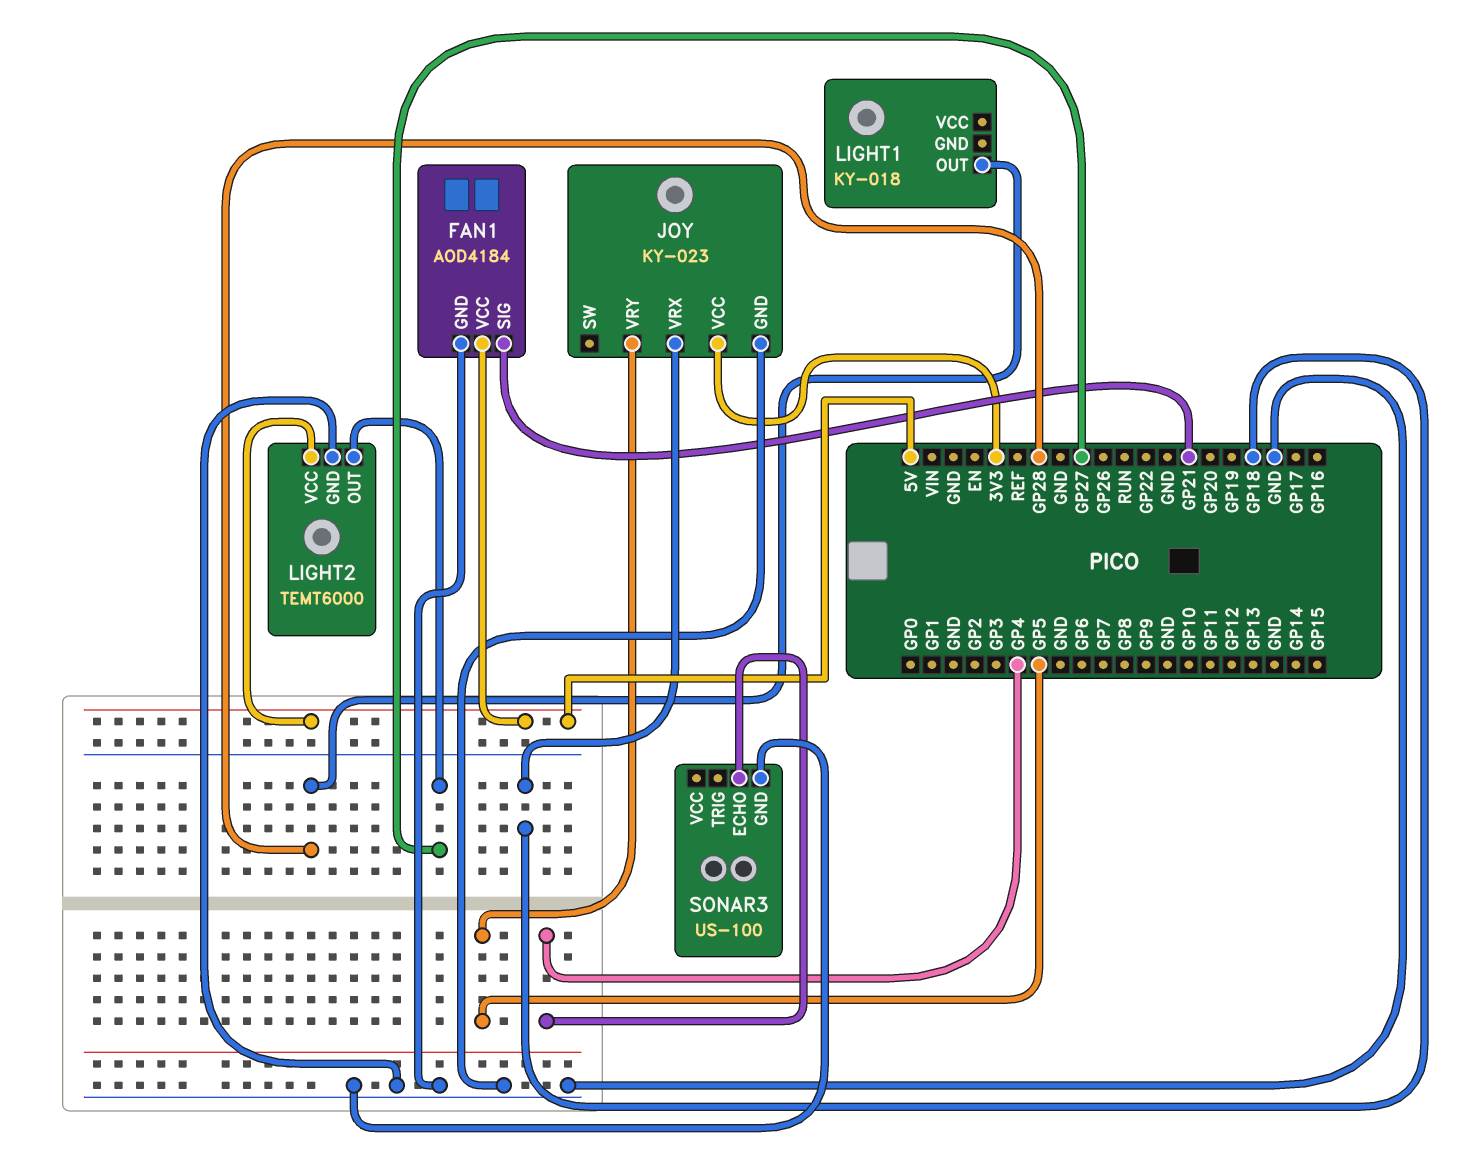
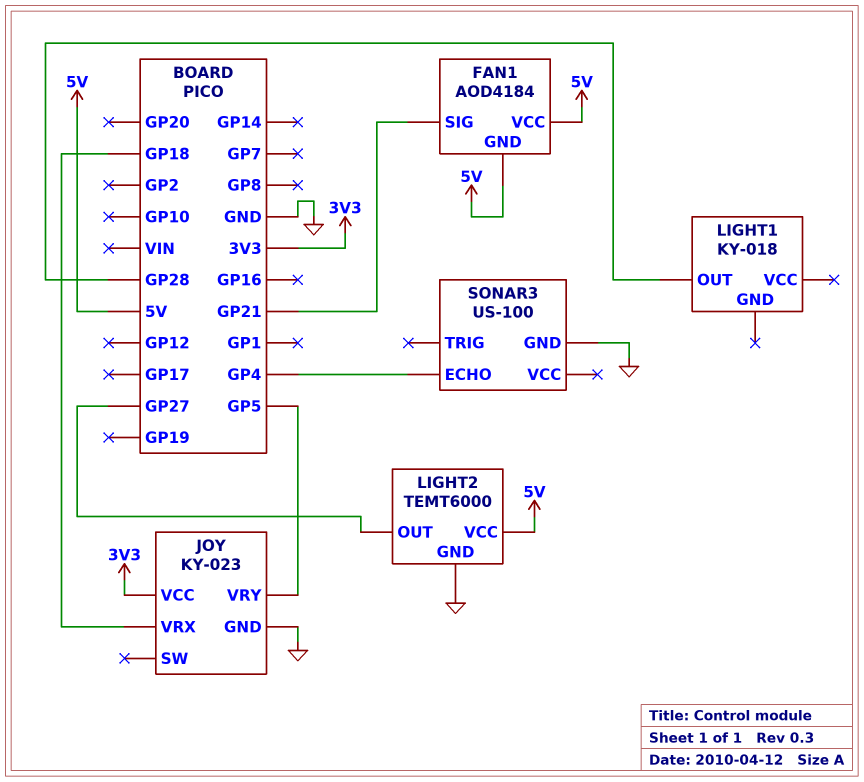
FAN1 pin GND: GND -> 5V

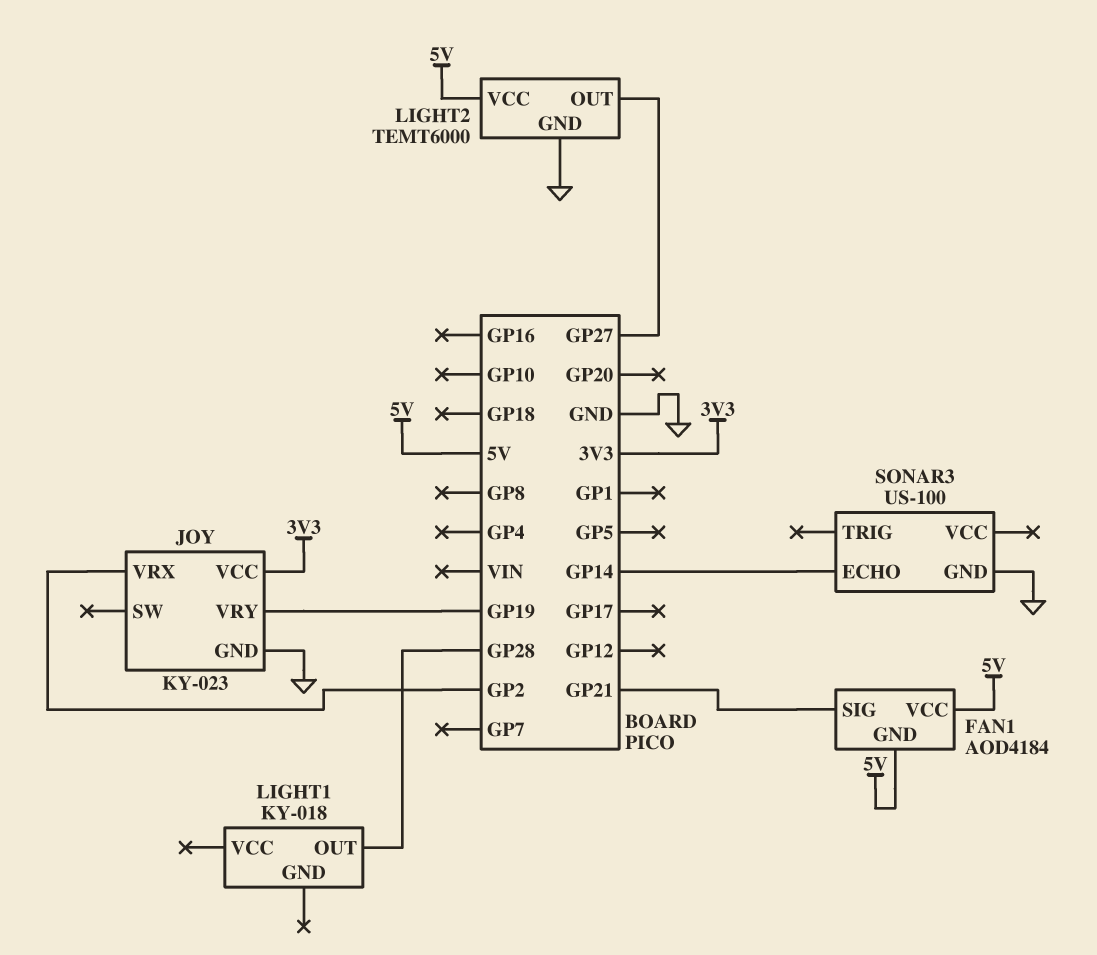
JOY pin VRX: GP18 -> GP2
JOY pin VRY: GP5 -> GP19
SONAR3 pin ECHO: GP4 -> GP14

